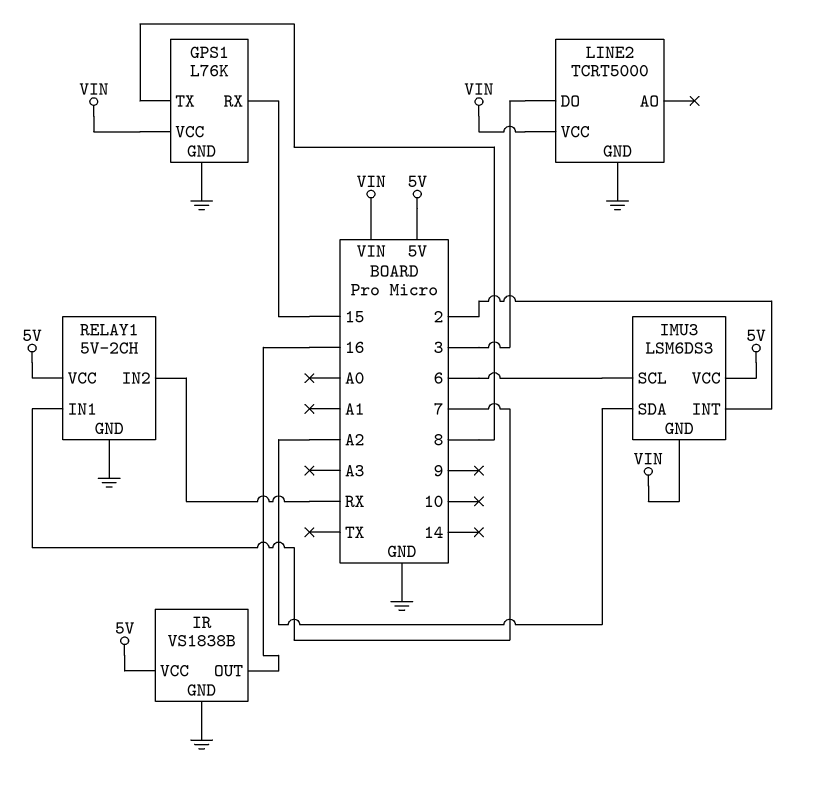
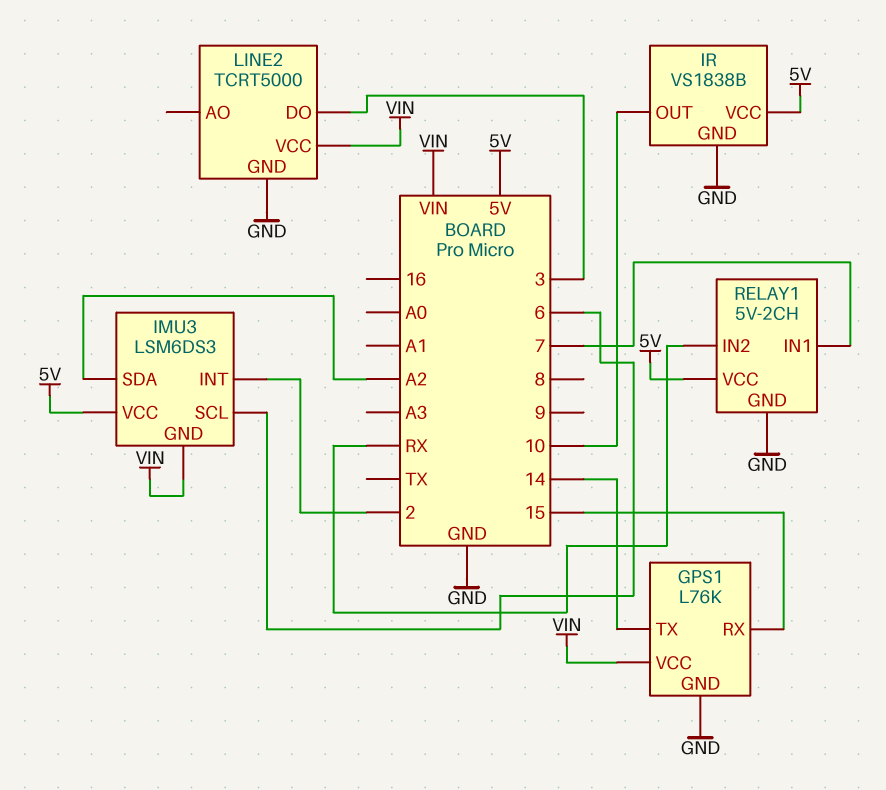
GPS1 pin TX: 8 -> 14
IR pin OUT: 16 -> 10

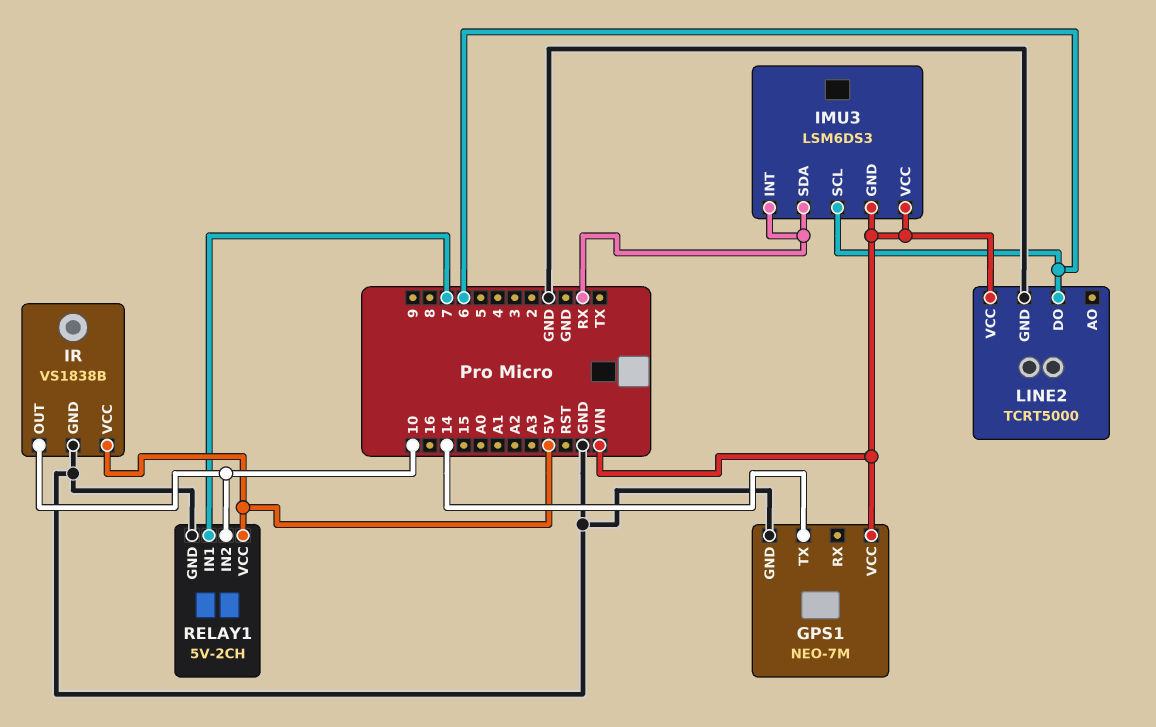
GPS1: L76K -> NEO-7M
GPS1 pin RX: 15 -> none
IMU3 pin INT: 2 -> RX
IMU3 pin SDA: A2 -> RX
IMU3 pin VCC: 5V -> VIN
LINE2 pin DO: 3 -> 6
RELAY1 pin IN2: RX -> 10

